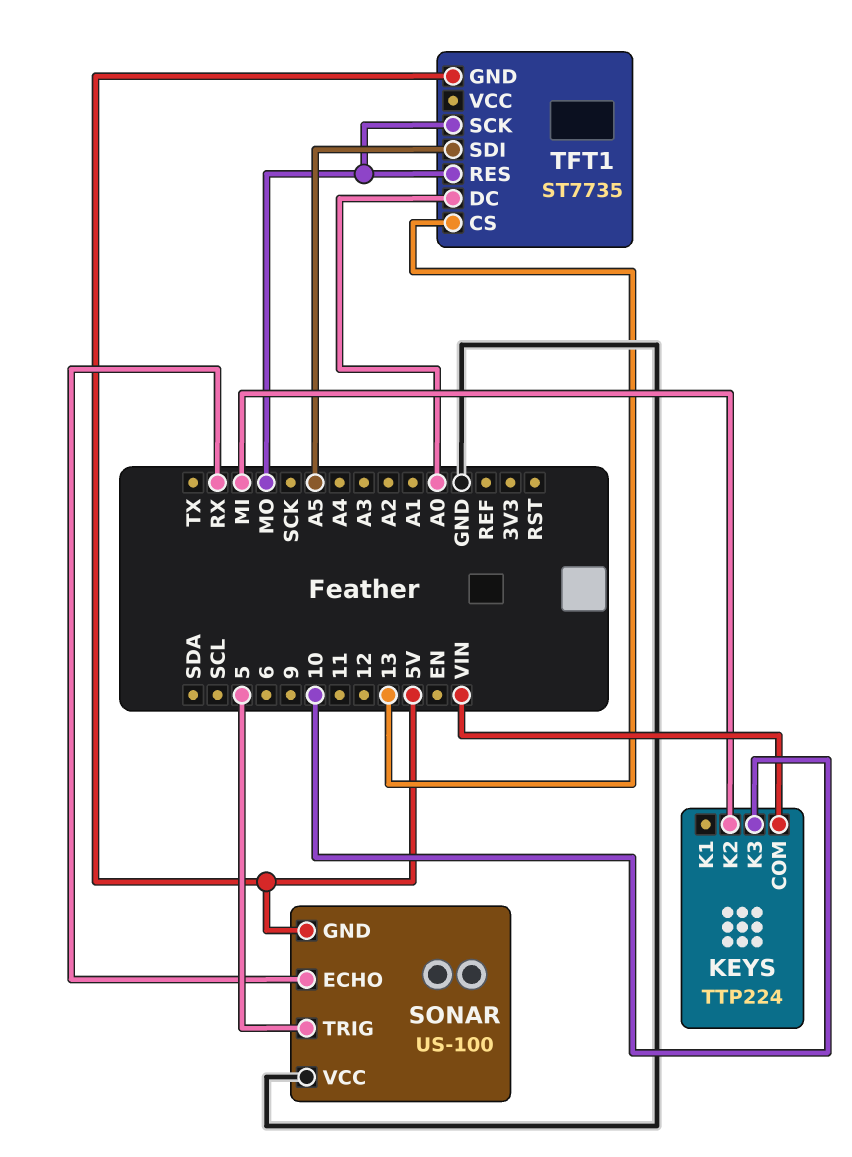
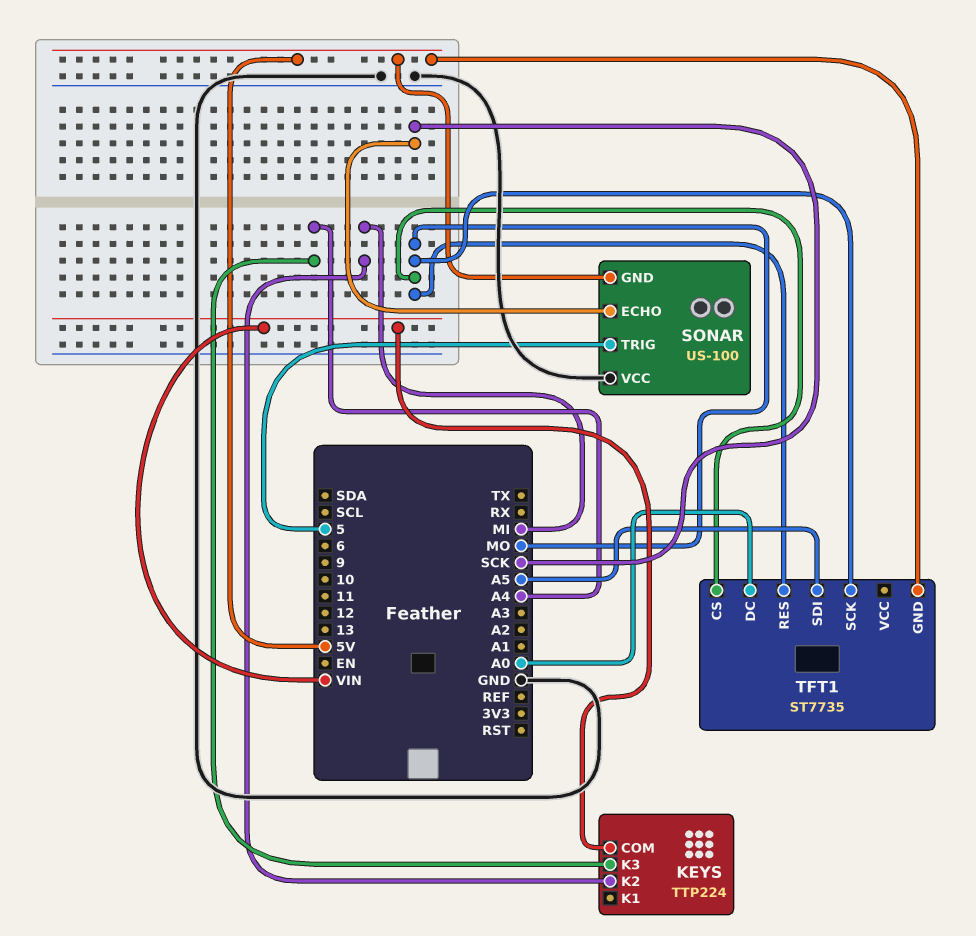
KEYS pin K3: 10 -> A4
SONAR pin ECHO: RX -> SCK
TFT1 pin CS: 13 -> MO

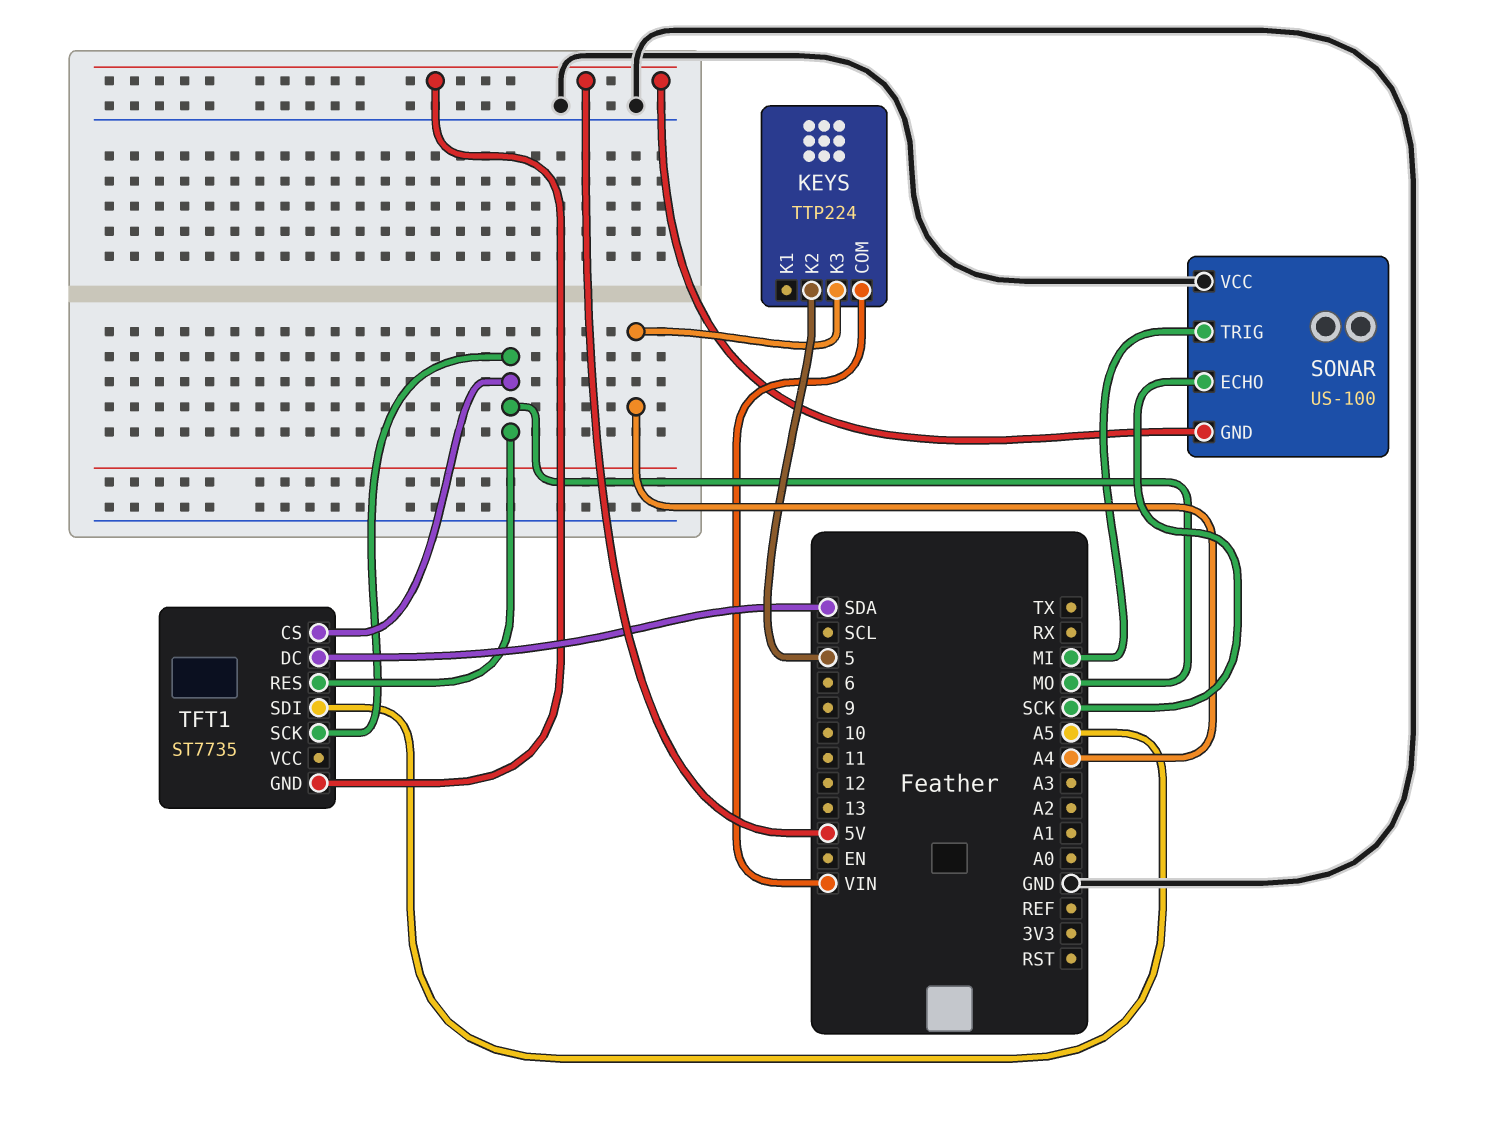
KEYS pin K2: MI -> 5
SONAR pin TRIG: 5 -> MI
TFT1 pin DC: A0 -> SDA

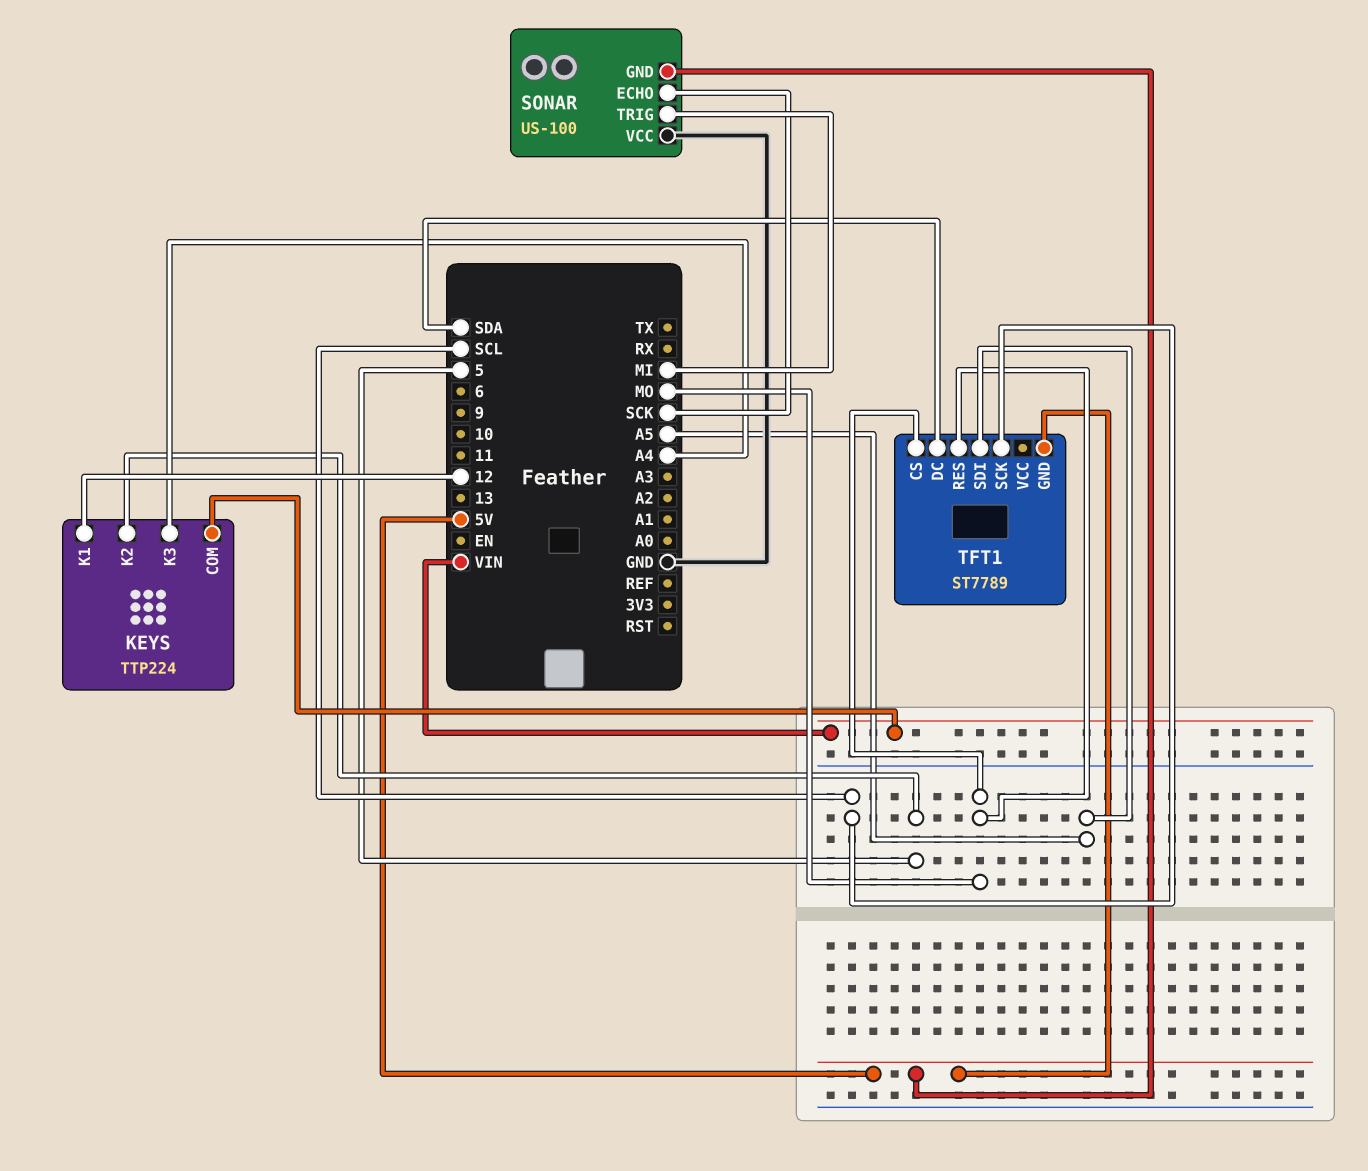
KEYS pin K1: none -> 12
TFT1: ST7735 -> ST7789
TFT1 pin SCK: MO -> SCL

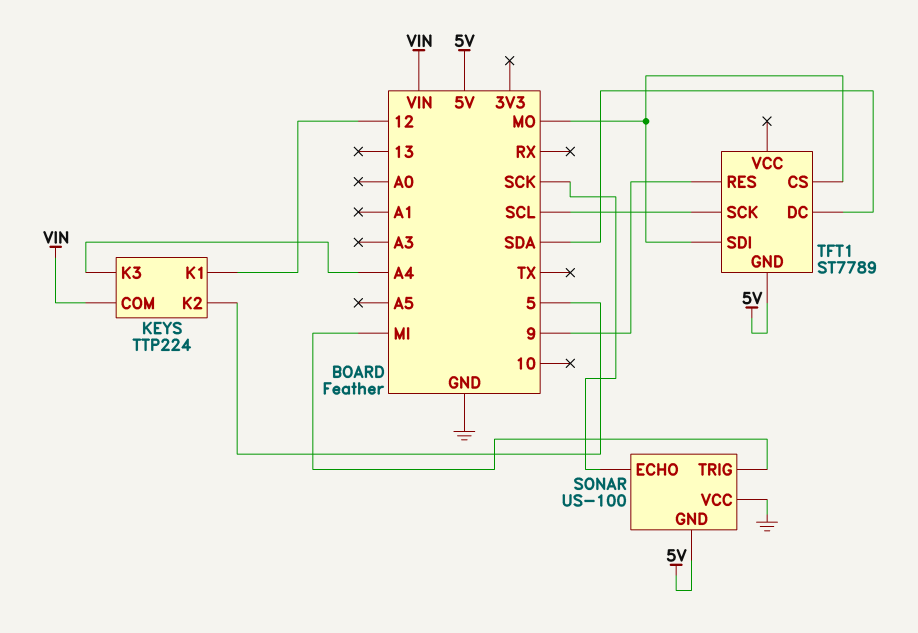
TFT1 pin RES: MO -> 9
TFT1 pin SDI: A5 -> MO

